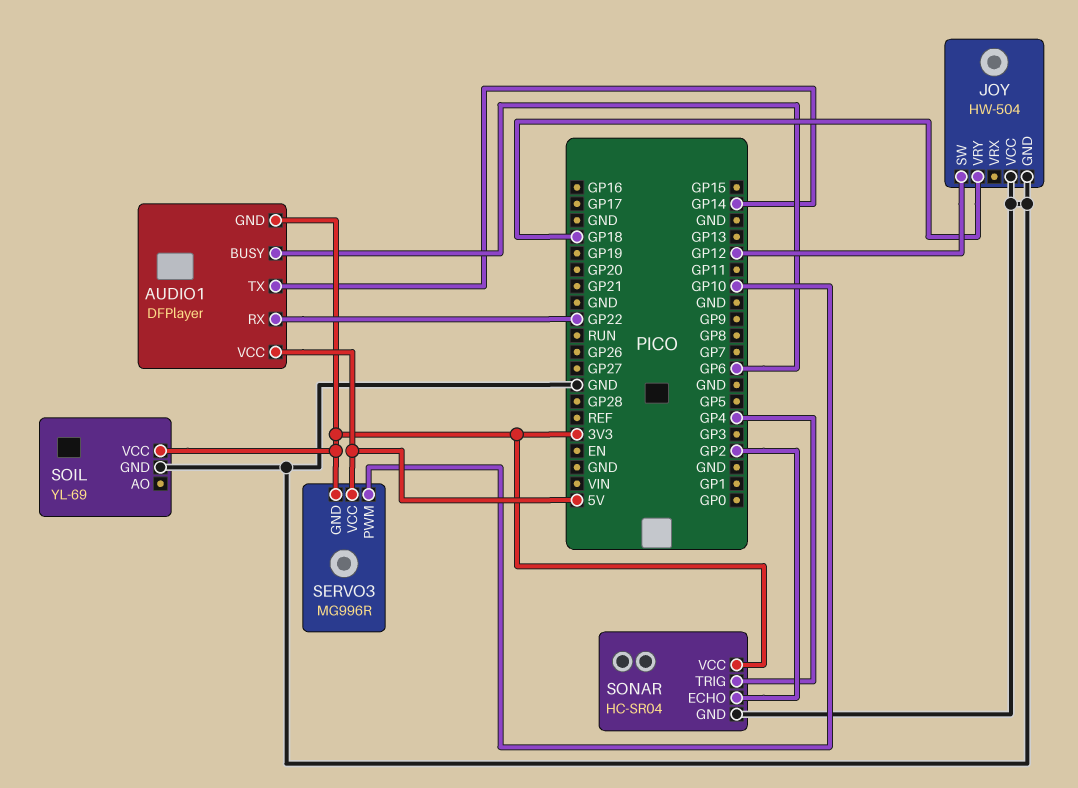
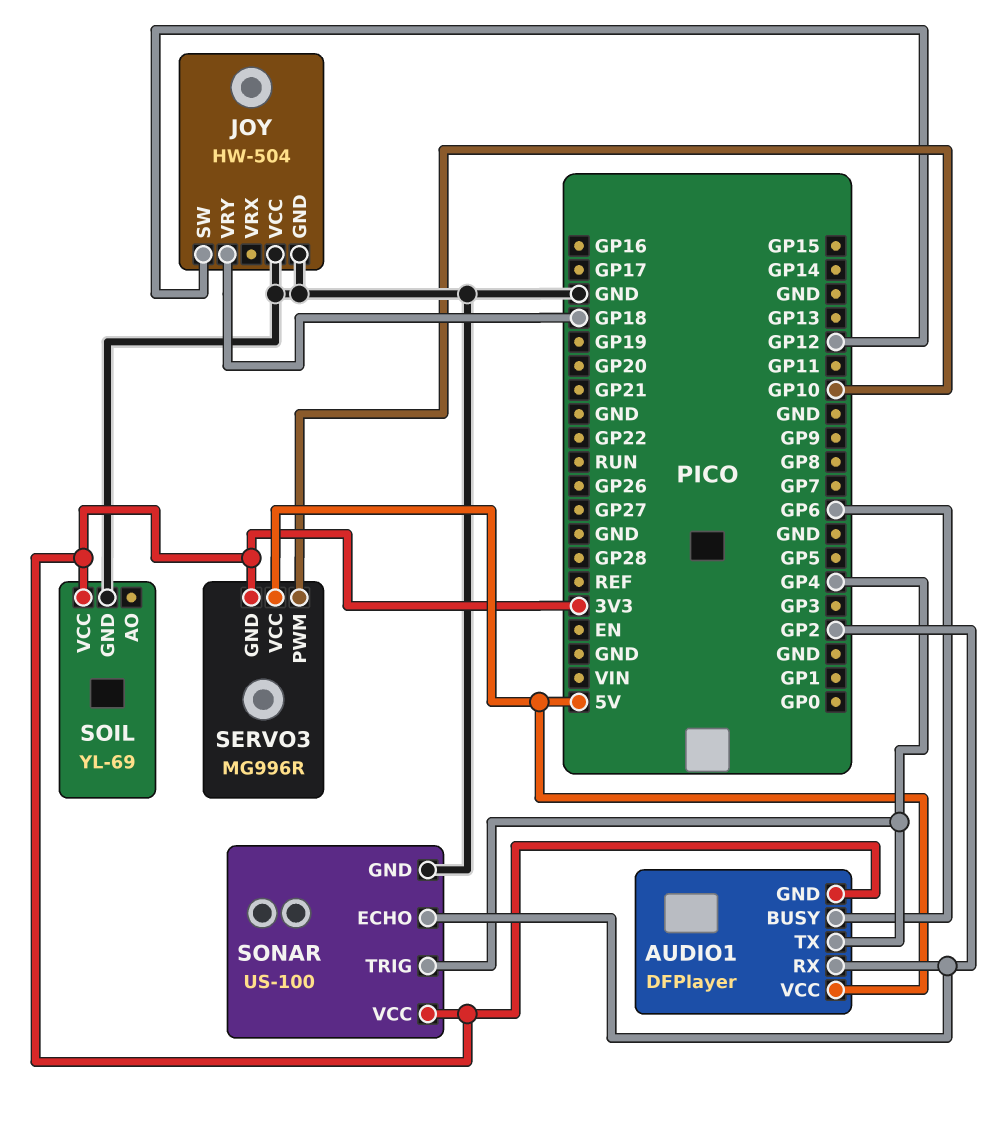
AUDIO1 pin RX: GP22 -> GP2
AUDIO1 pin TX: GP14 -> GP4
SONAR: HC-SR04 -> US-100

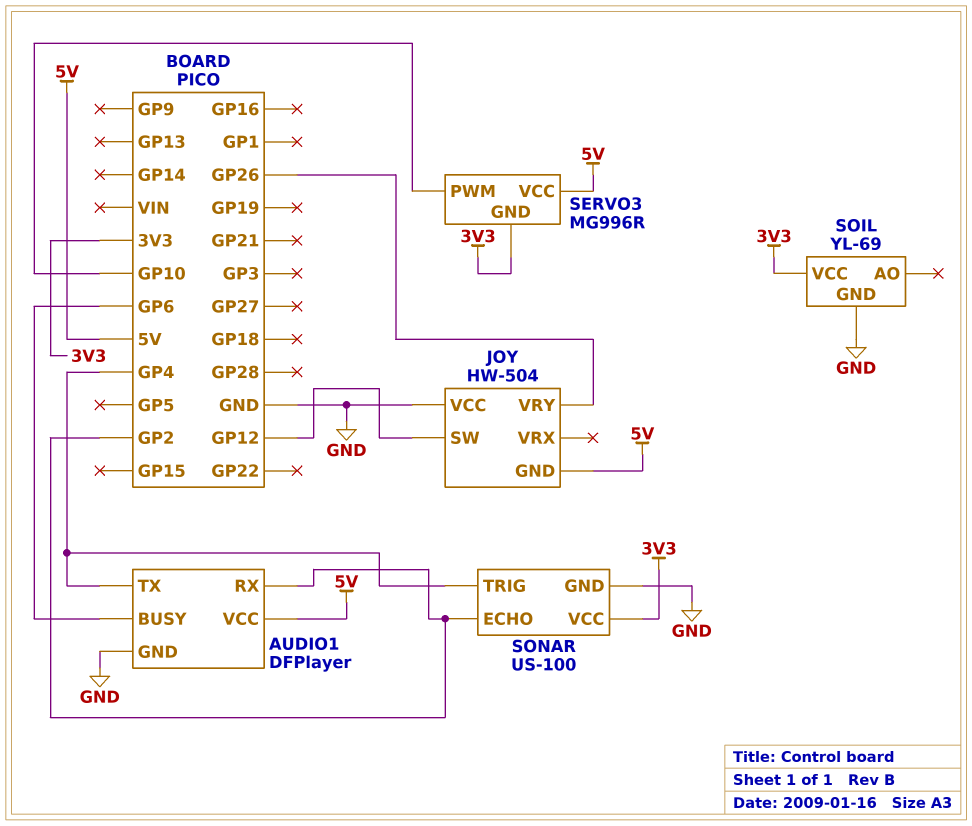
AUDIO1 pin GND: 3V3 -> GND
JOY pin GND: GND -> 5V
JOY pin VRY: GP18 -> GP26

